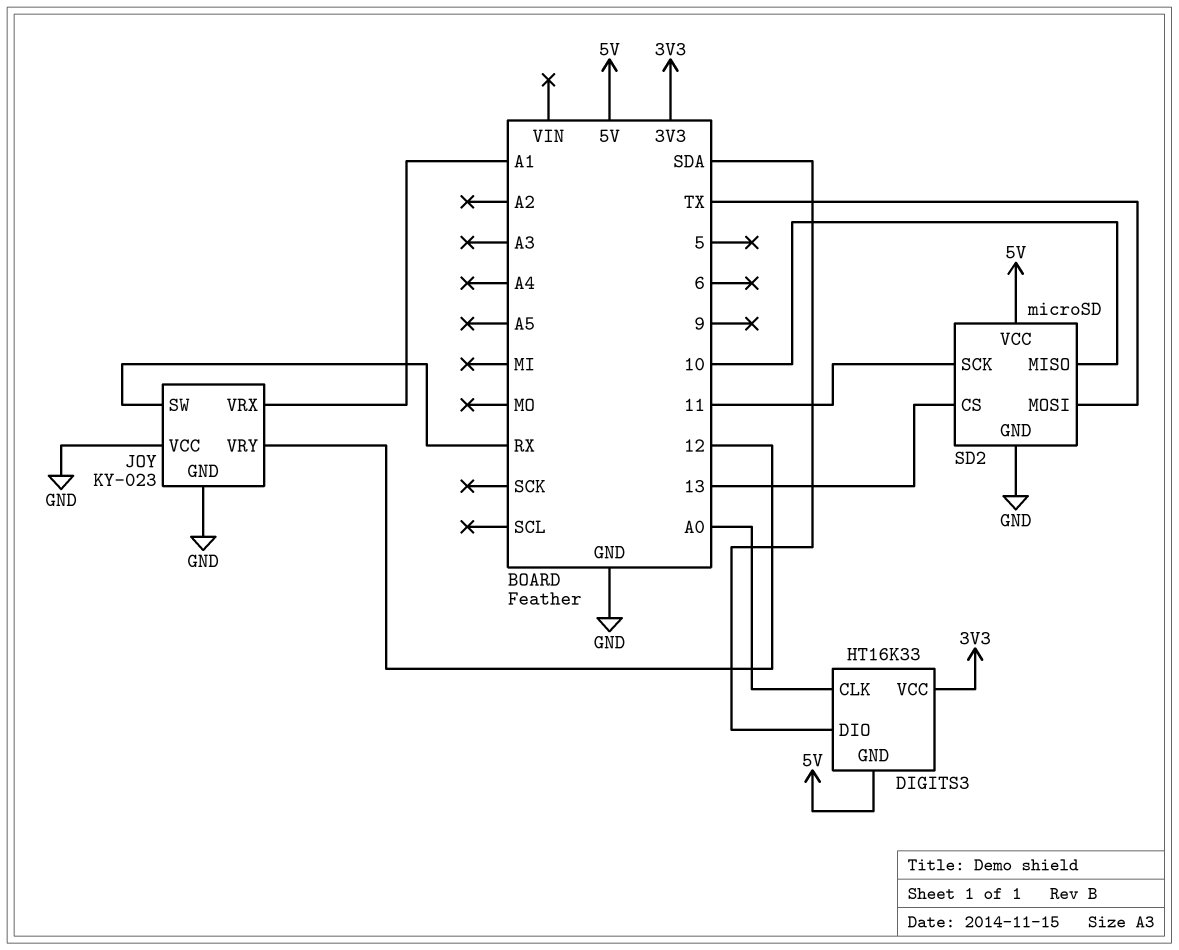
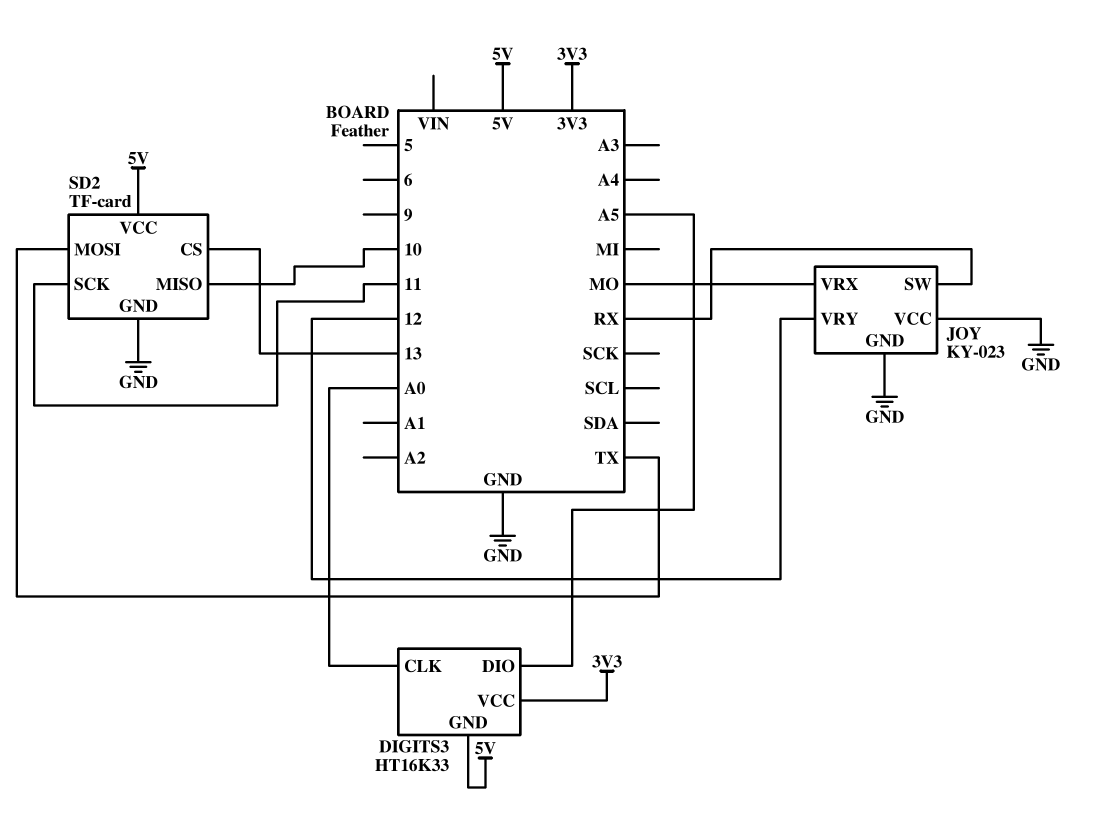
DIGITS3 pin DIO: SDA -> A5
JOY pin VRX: A1 -> MO
SD2: microSD -> TF-card

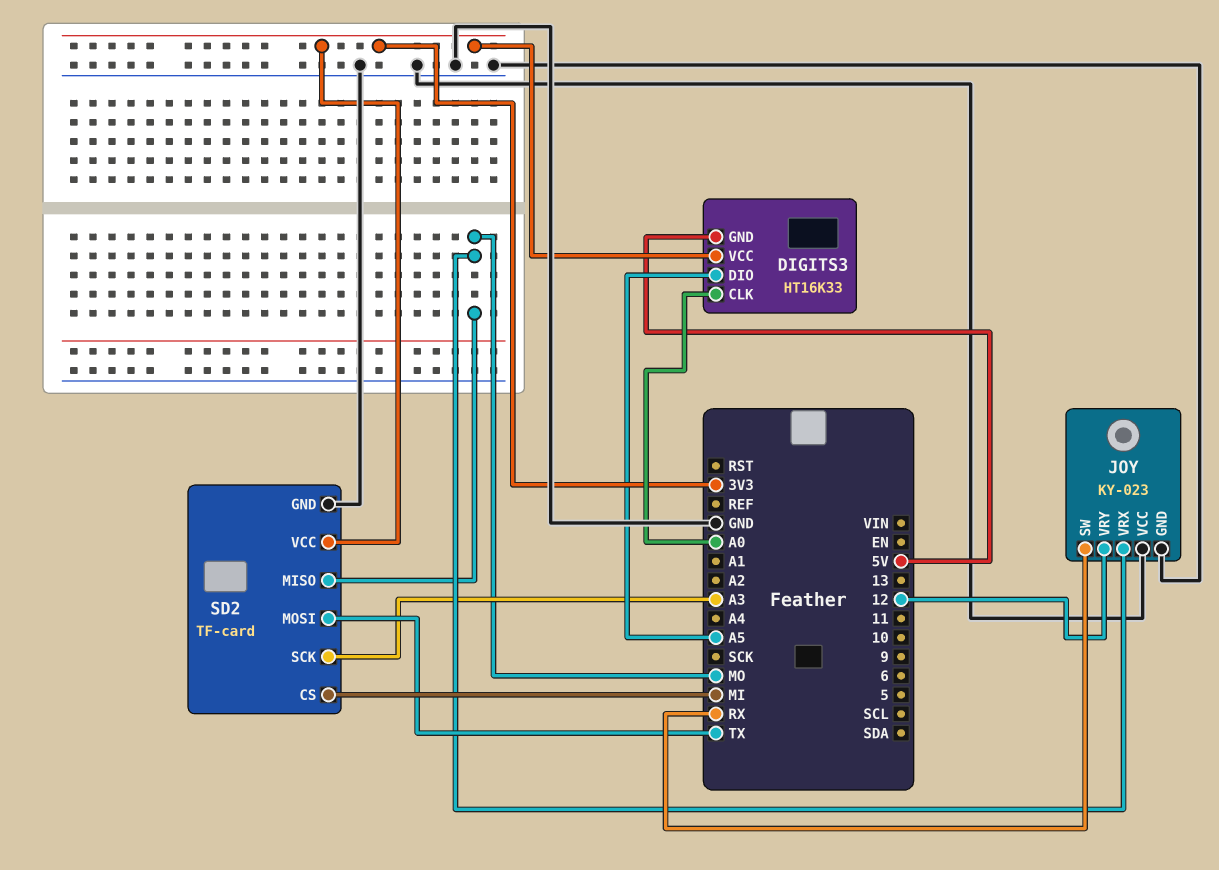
SD2 pin CS: 13 -> MI
SD2 pin MISO: 10 -> MO
SD2 pin SCK: 11 -> A3
SD2 pin VCC: 5V -> 3V3

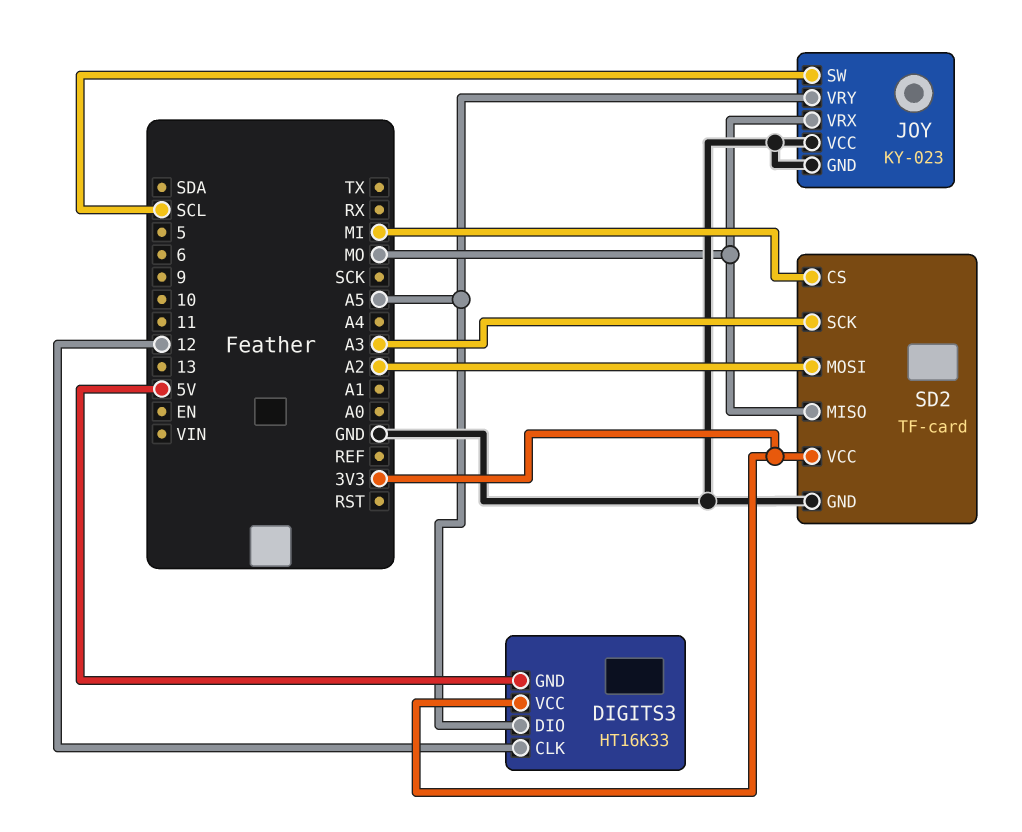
DIGITS3 pin CLK: A0 -> 12
JOY pin SW: RX -> SCL
JOY pin VRY: 12 -> A5
SD2 pin MOSI: TX -> A2

